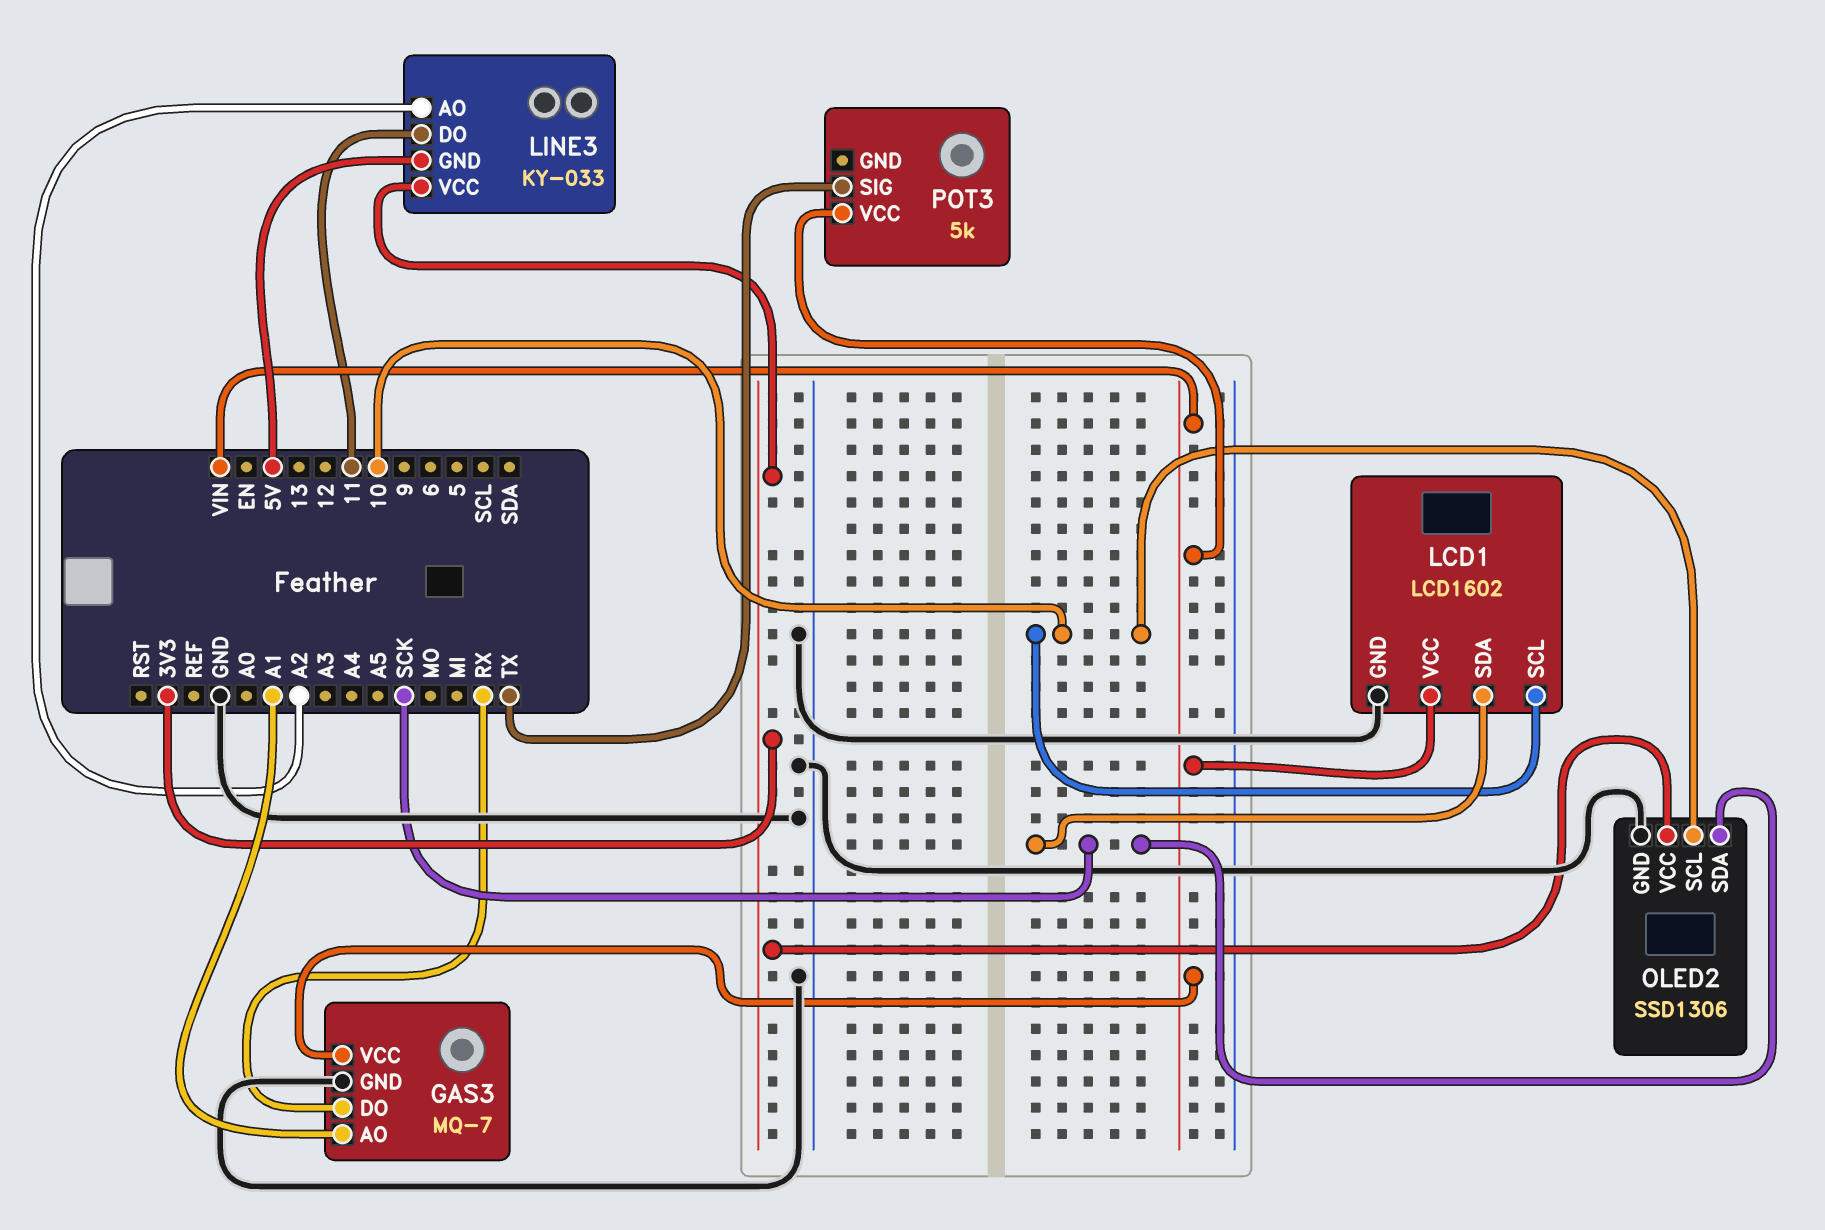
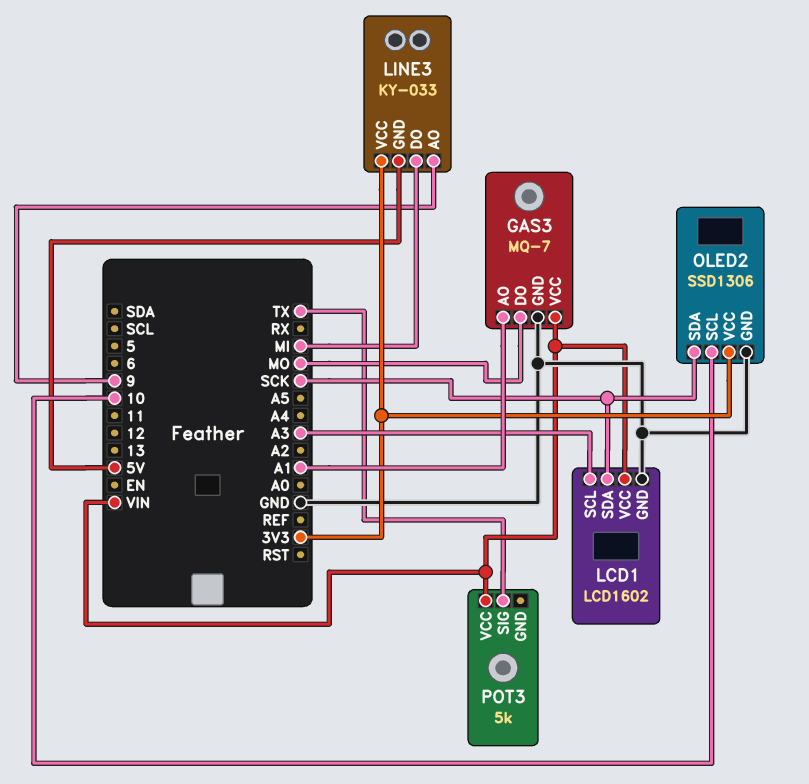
GAS3 pin DO: RX -> MO
LCD1 pin SCL: 10 -> A3
LINE3 pin AO: A2 -> 9
LINE3 pin DO: 11 -> MI

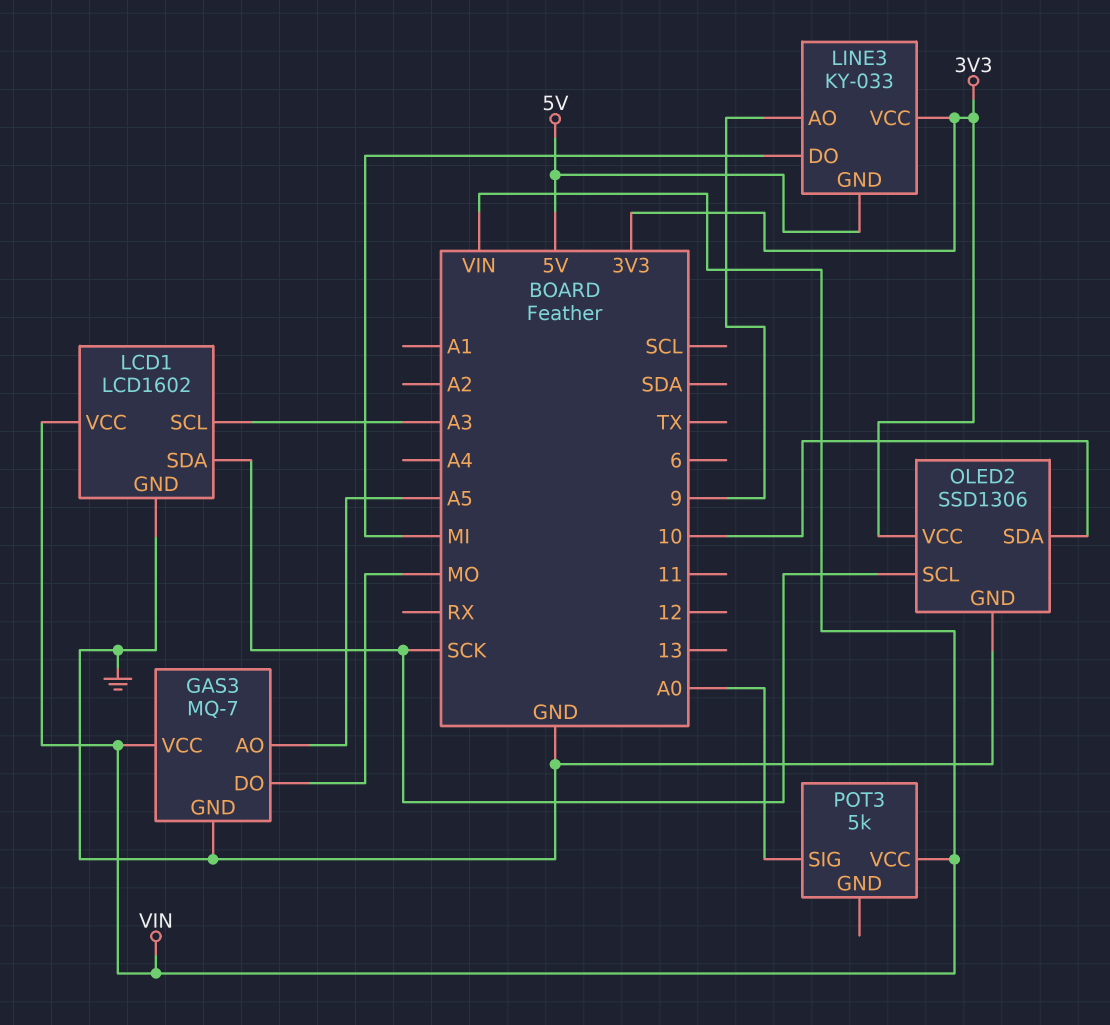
GAS3 pin AO: A1 -> A5
OLED2 pin SCL: 10 -> SCK
OLED2 pin SDA: SCK -> 10
POT3 pin SIG: TX -> A0

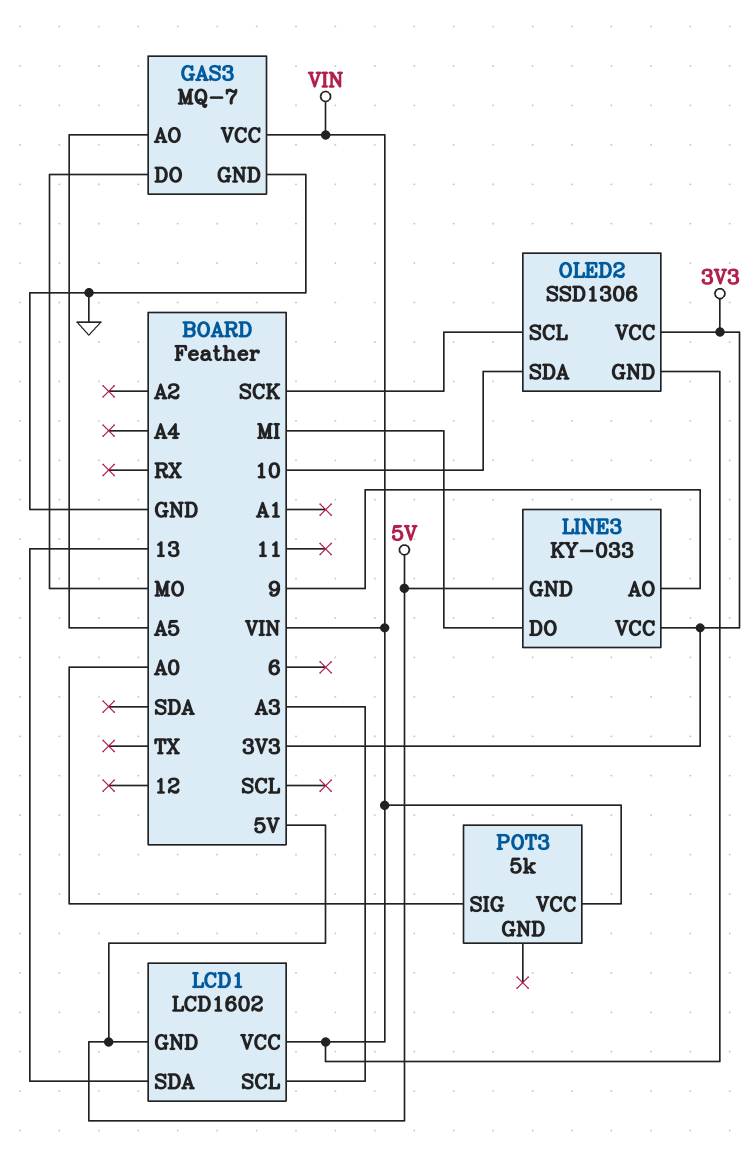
LCD1 pin GND: GND -> 5V
LCD1 pin SDA: SCK -> 13
OLED2 pin GND: GND -> VIN

